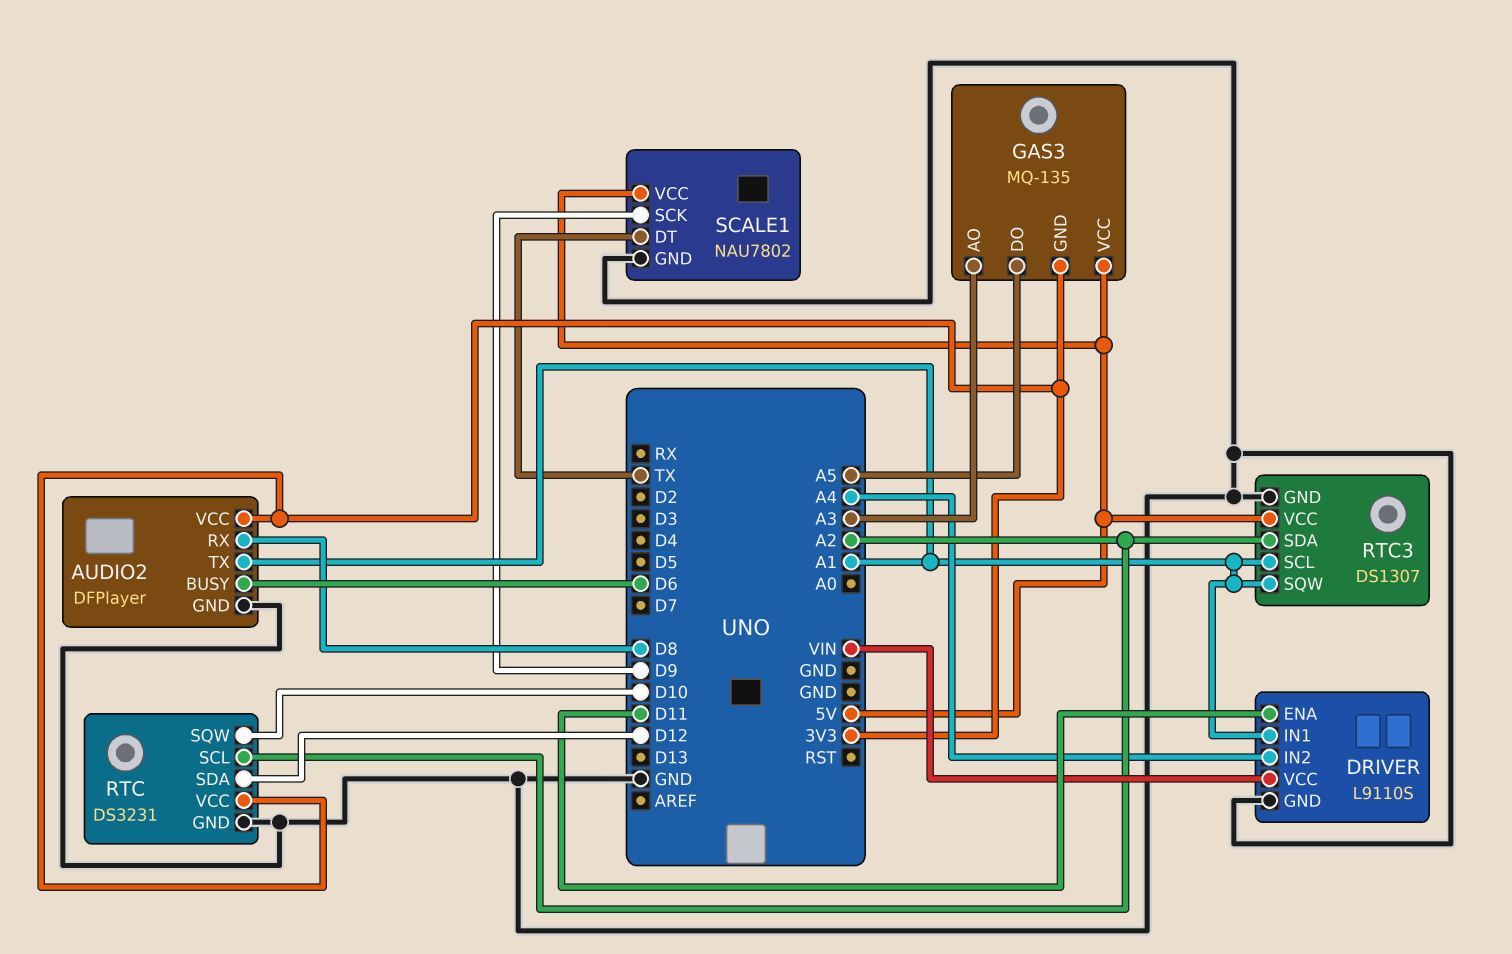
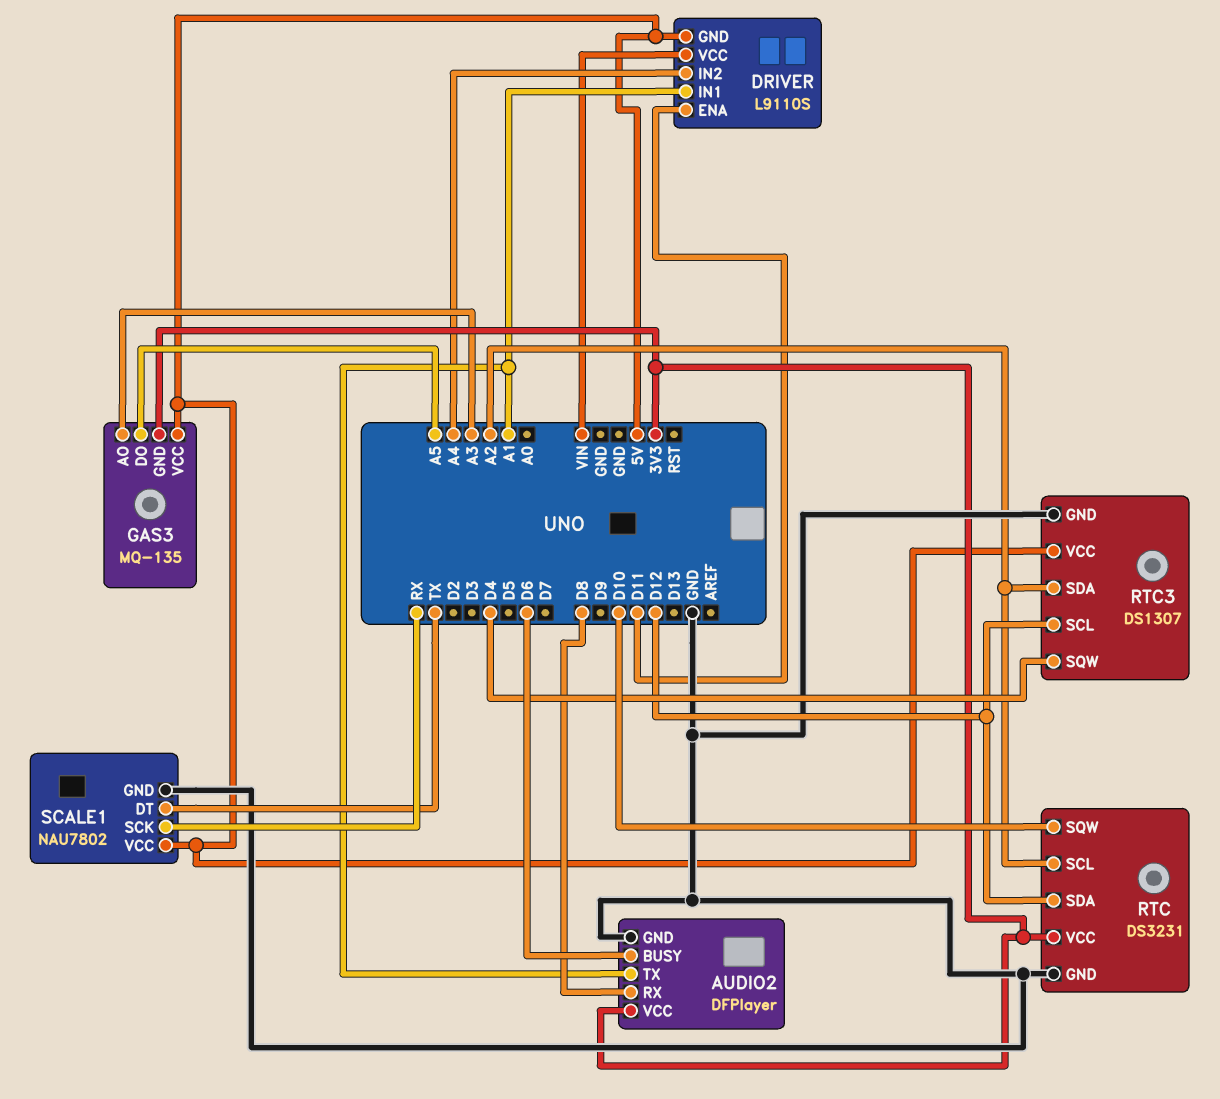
DRIVER pin GND: GND -> 5V
RTC3 pin SCL: A1 -> D12
RTC3 pin SQW: A1 -> D4
SCALE1 pin SCK: D9 -> RX

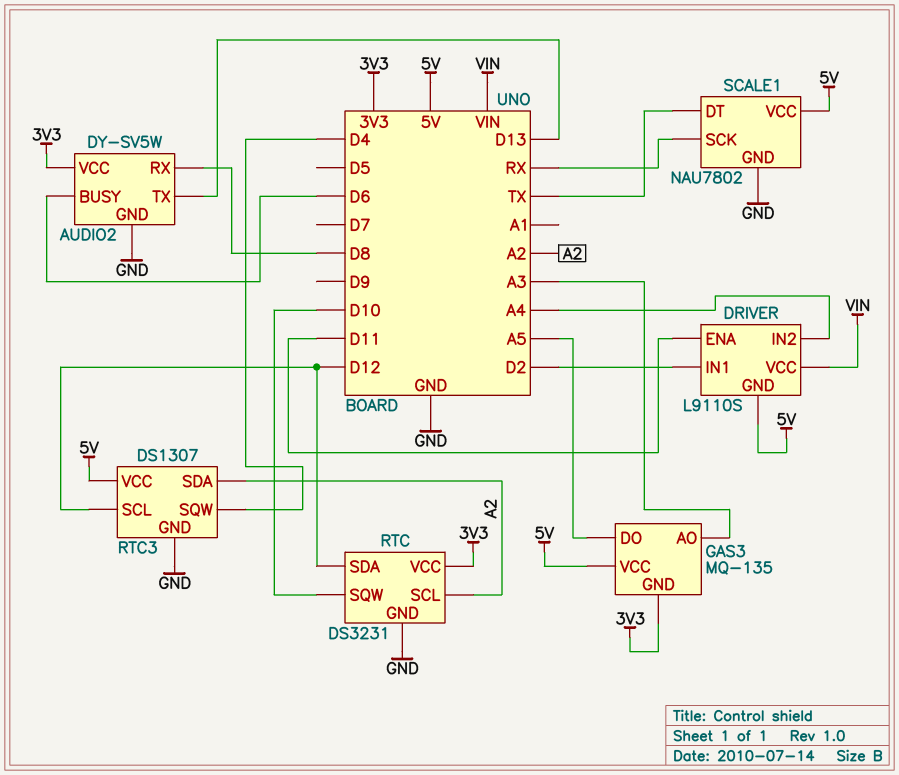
AUDIO2: DFPlayer -> DY-SV5W
AUDIO2 pin TX: A1 -> D13
DRIVER pin IN1: A1 -> D2

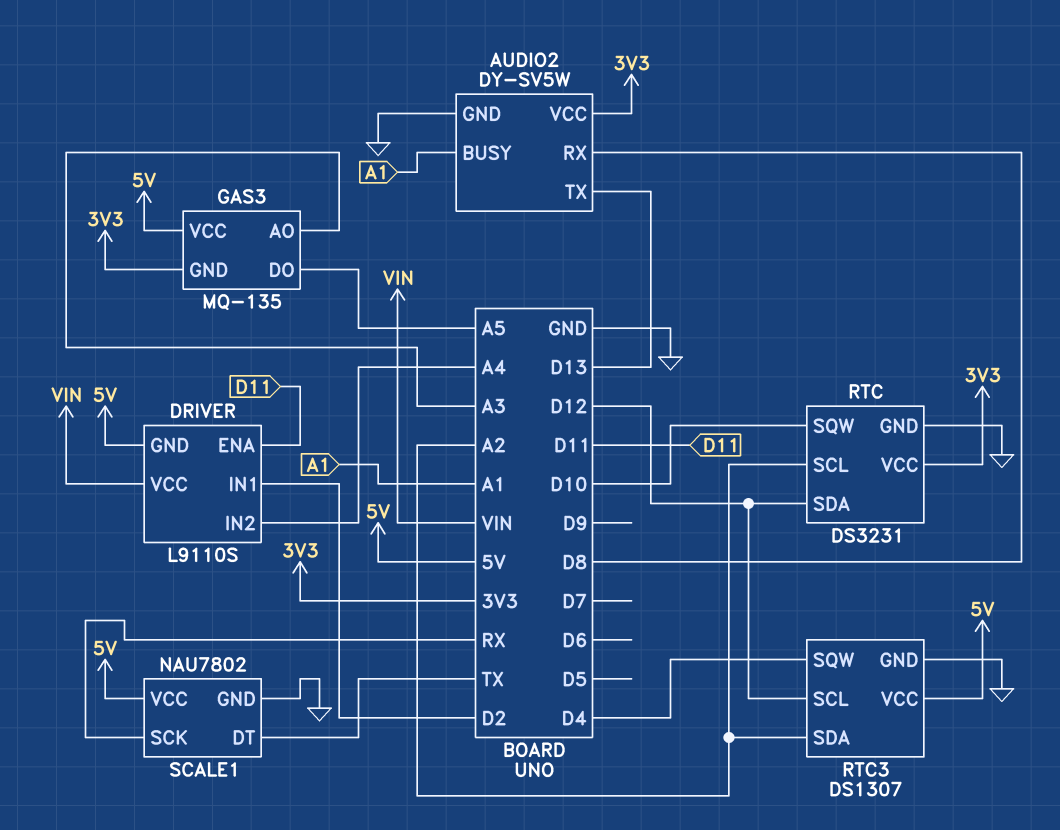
AUDIO2 pin BUSY: D6 -> A1

